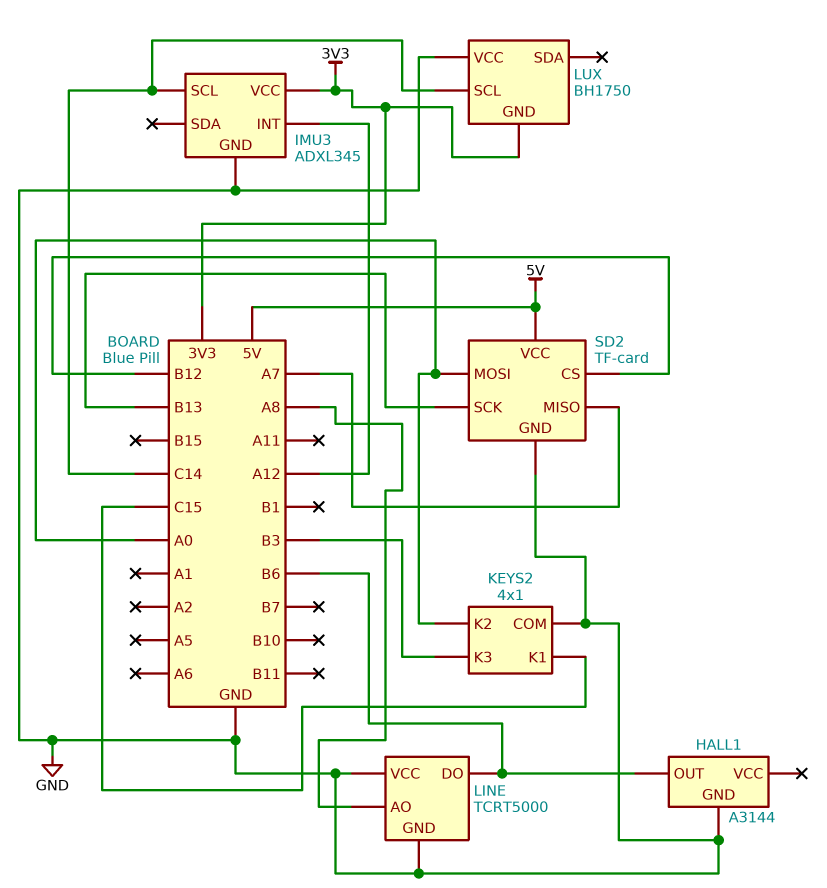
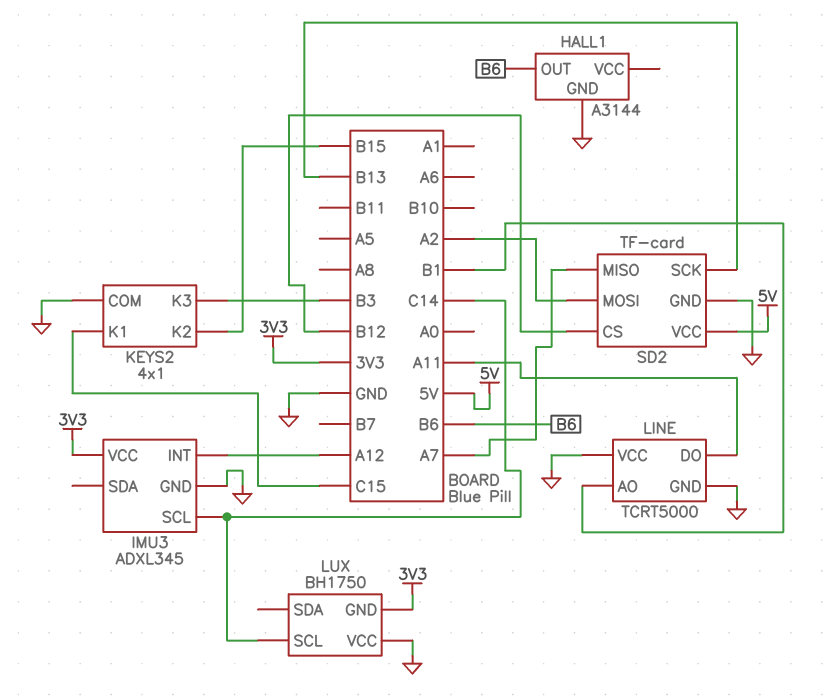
KEYS2 pin K2: A0 -> B15
LINE pin AO: A8 -> B1
LINE pin DO: B6 -> A11
SD2 pin MOSI: A0 -> A2

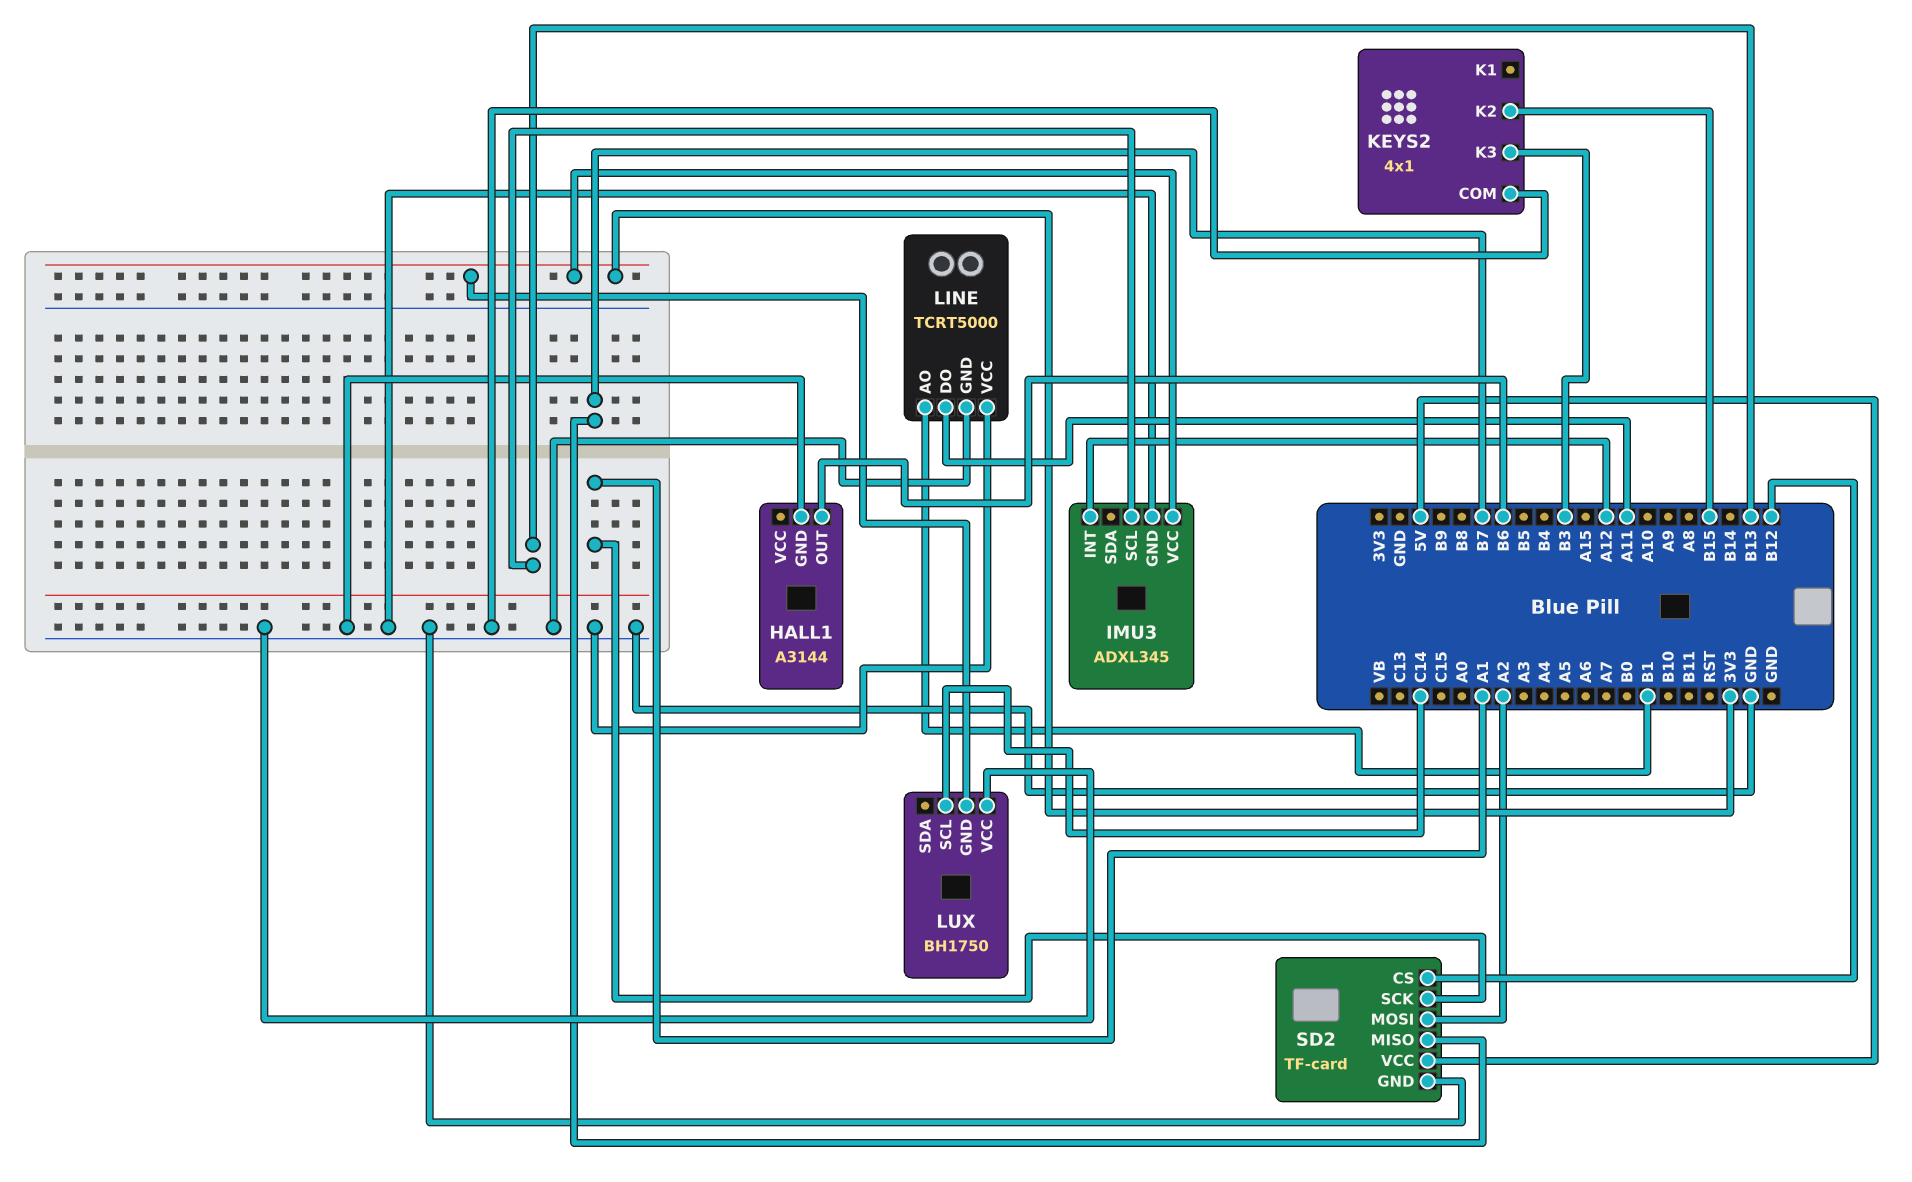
IMU3 pin SCL: C14 -> B13
KEYS2 pin K1: C15 -> none
SD2 pin MISO: A7 -> B7
SD2 pin SCK: B13 -> A1

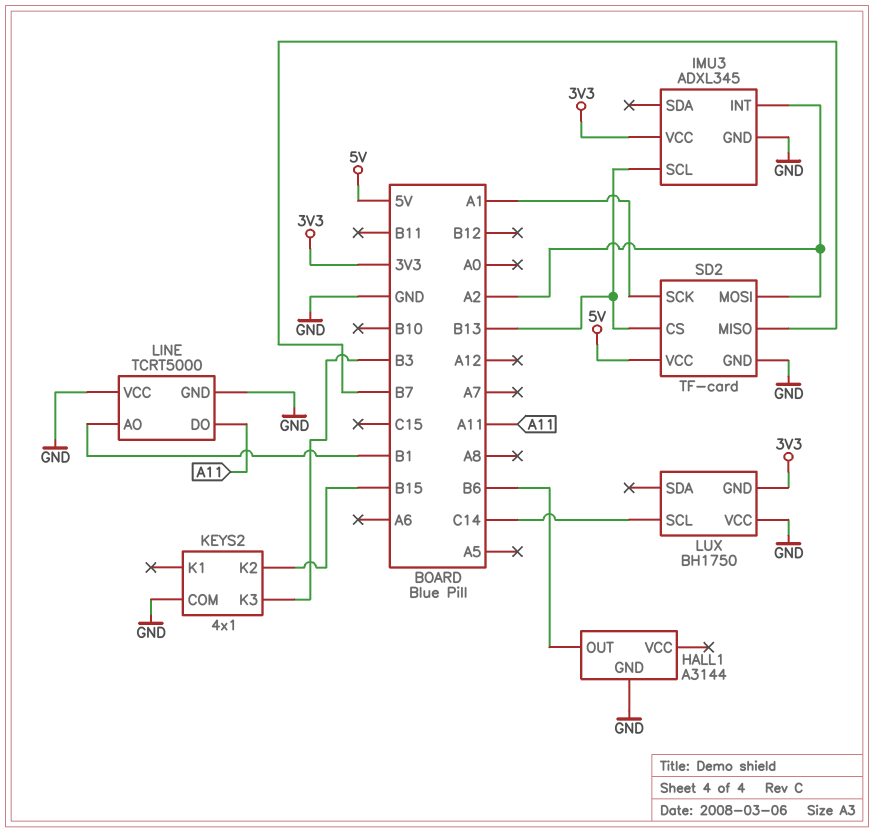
IMU3 pin INT: A12 -> A2
SD2 pin CS: B12 -> B13

